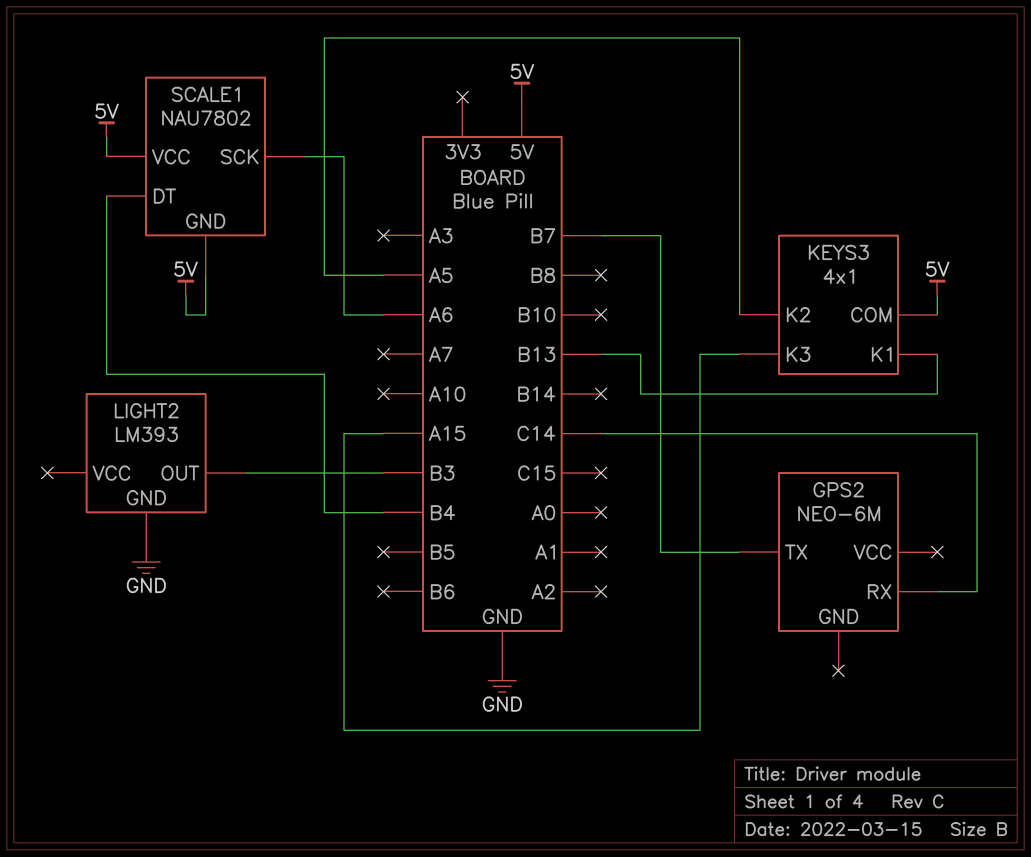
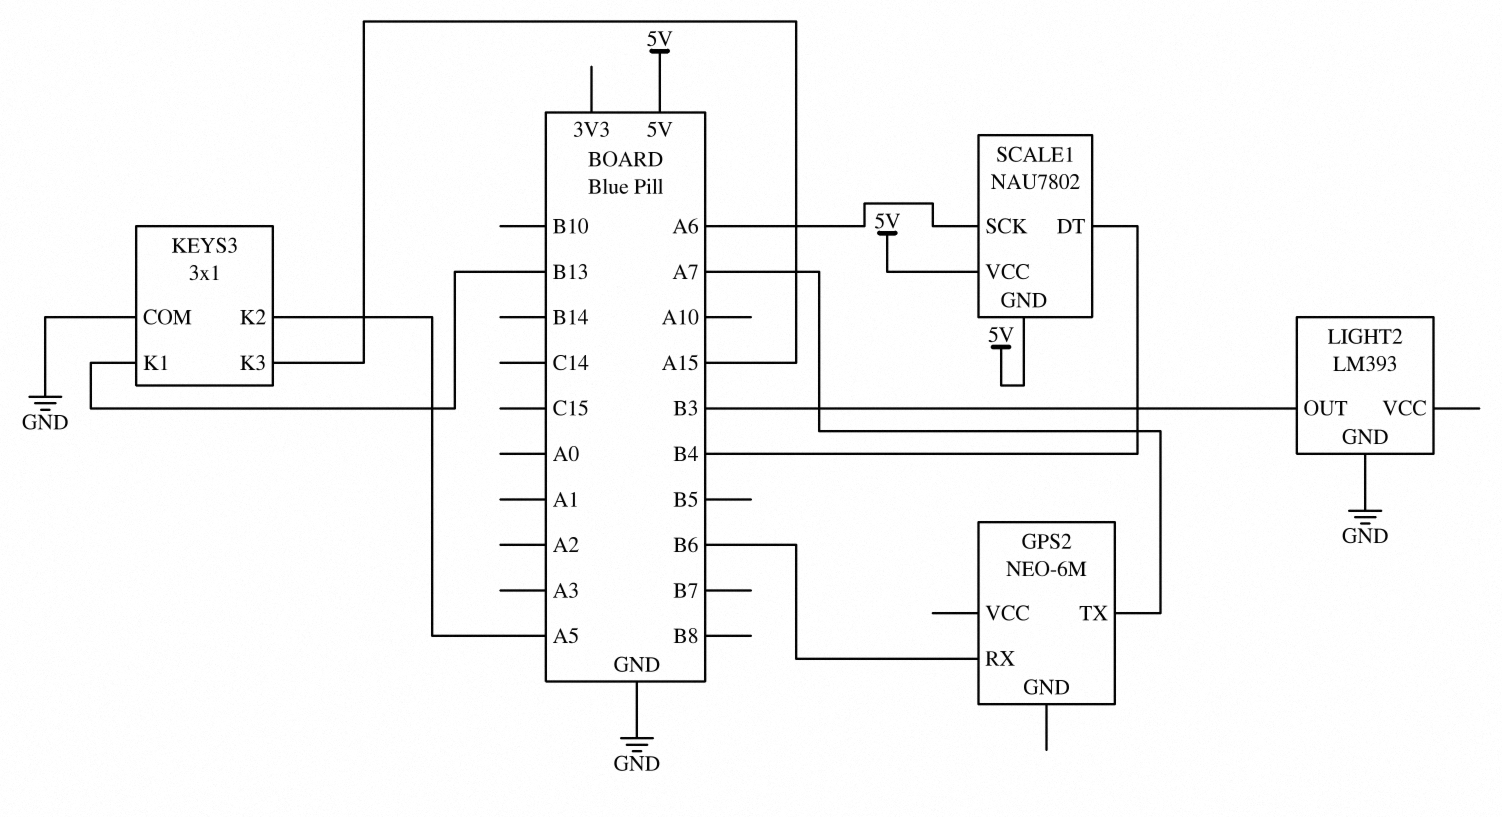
GPS2 pin RX: C14 -> B6
GPS2 pin TX: B7 -> A7
KEYS3: 4x1 -> 3x1
KEYS3 pin COM: 5V -> GND

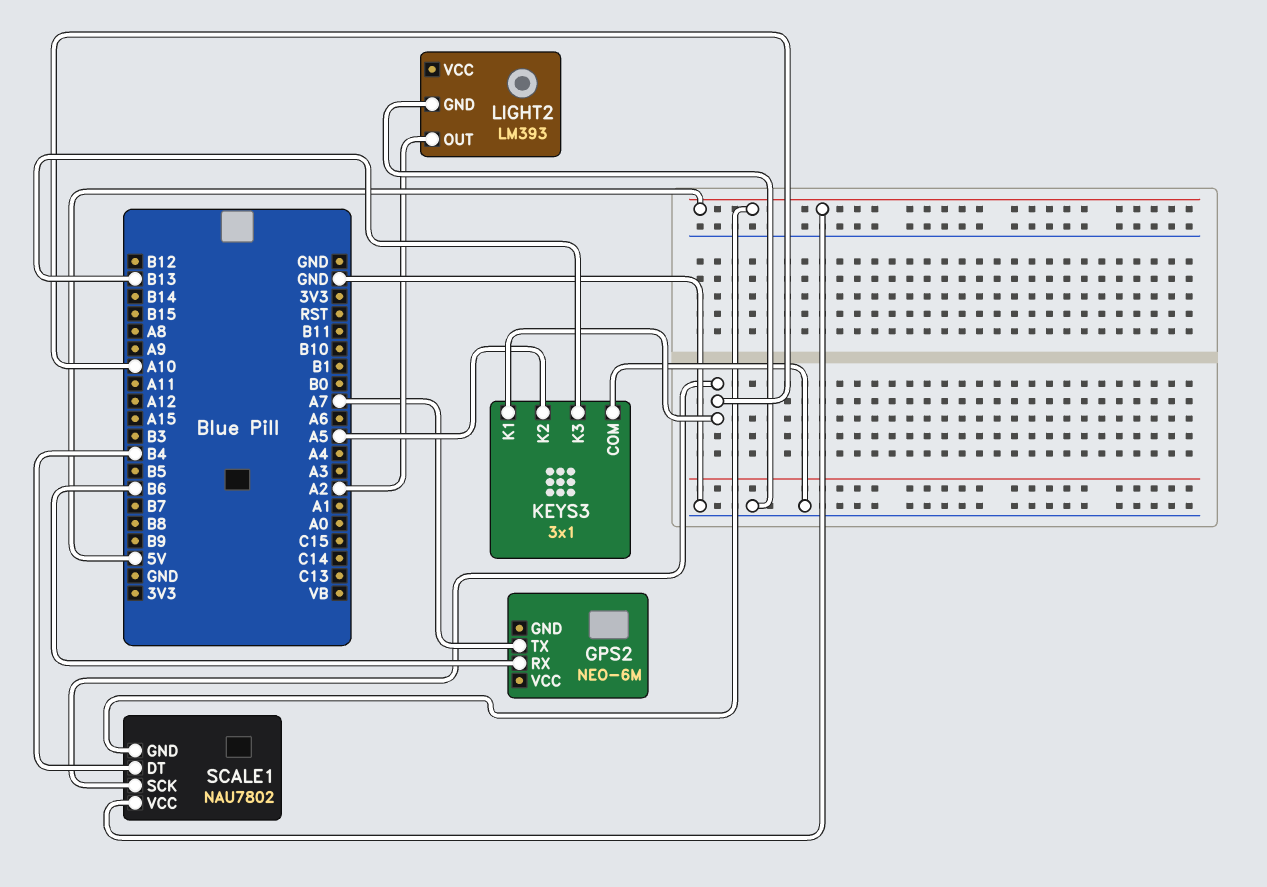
KEYS3 pin K1: B13 -> A10
KEYS3 pin K3: A15 -> B13
LIGHT2 pin OUT: B3 -> A2
SCALE1 pin SCK: A6 -> A10

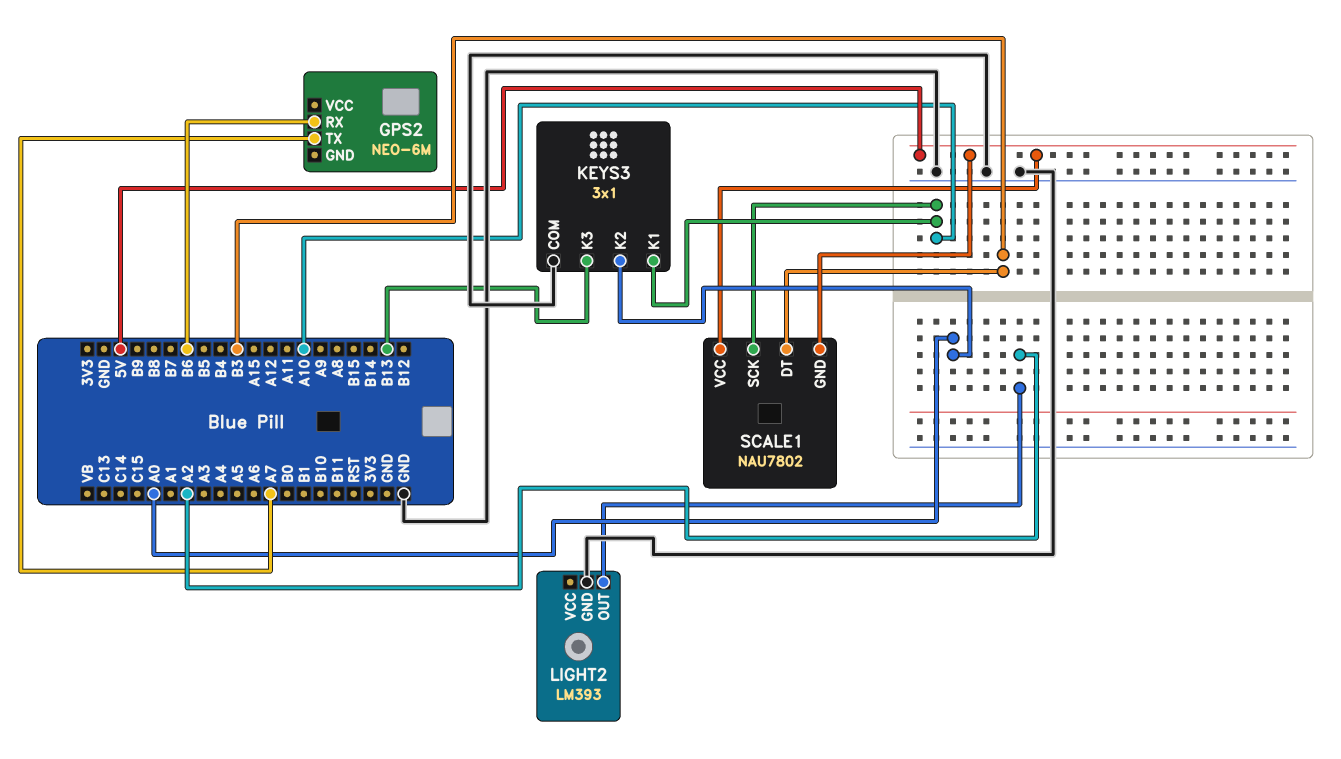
KEYS3 pin K2: A5 -> A0
SCALE1 pin DT: B4 -> B3

